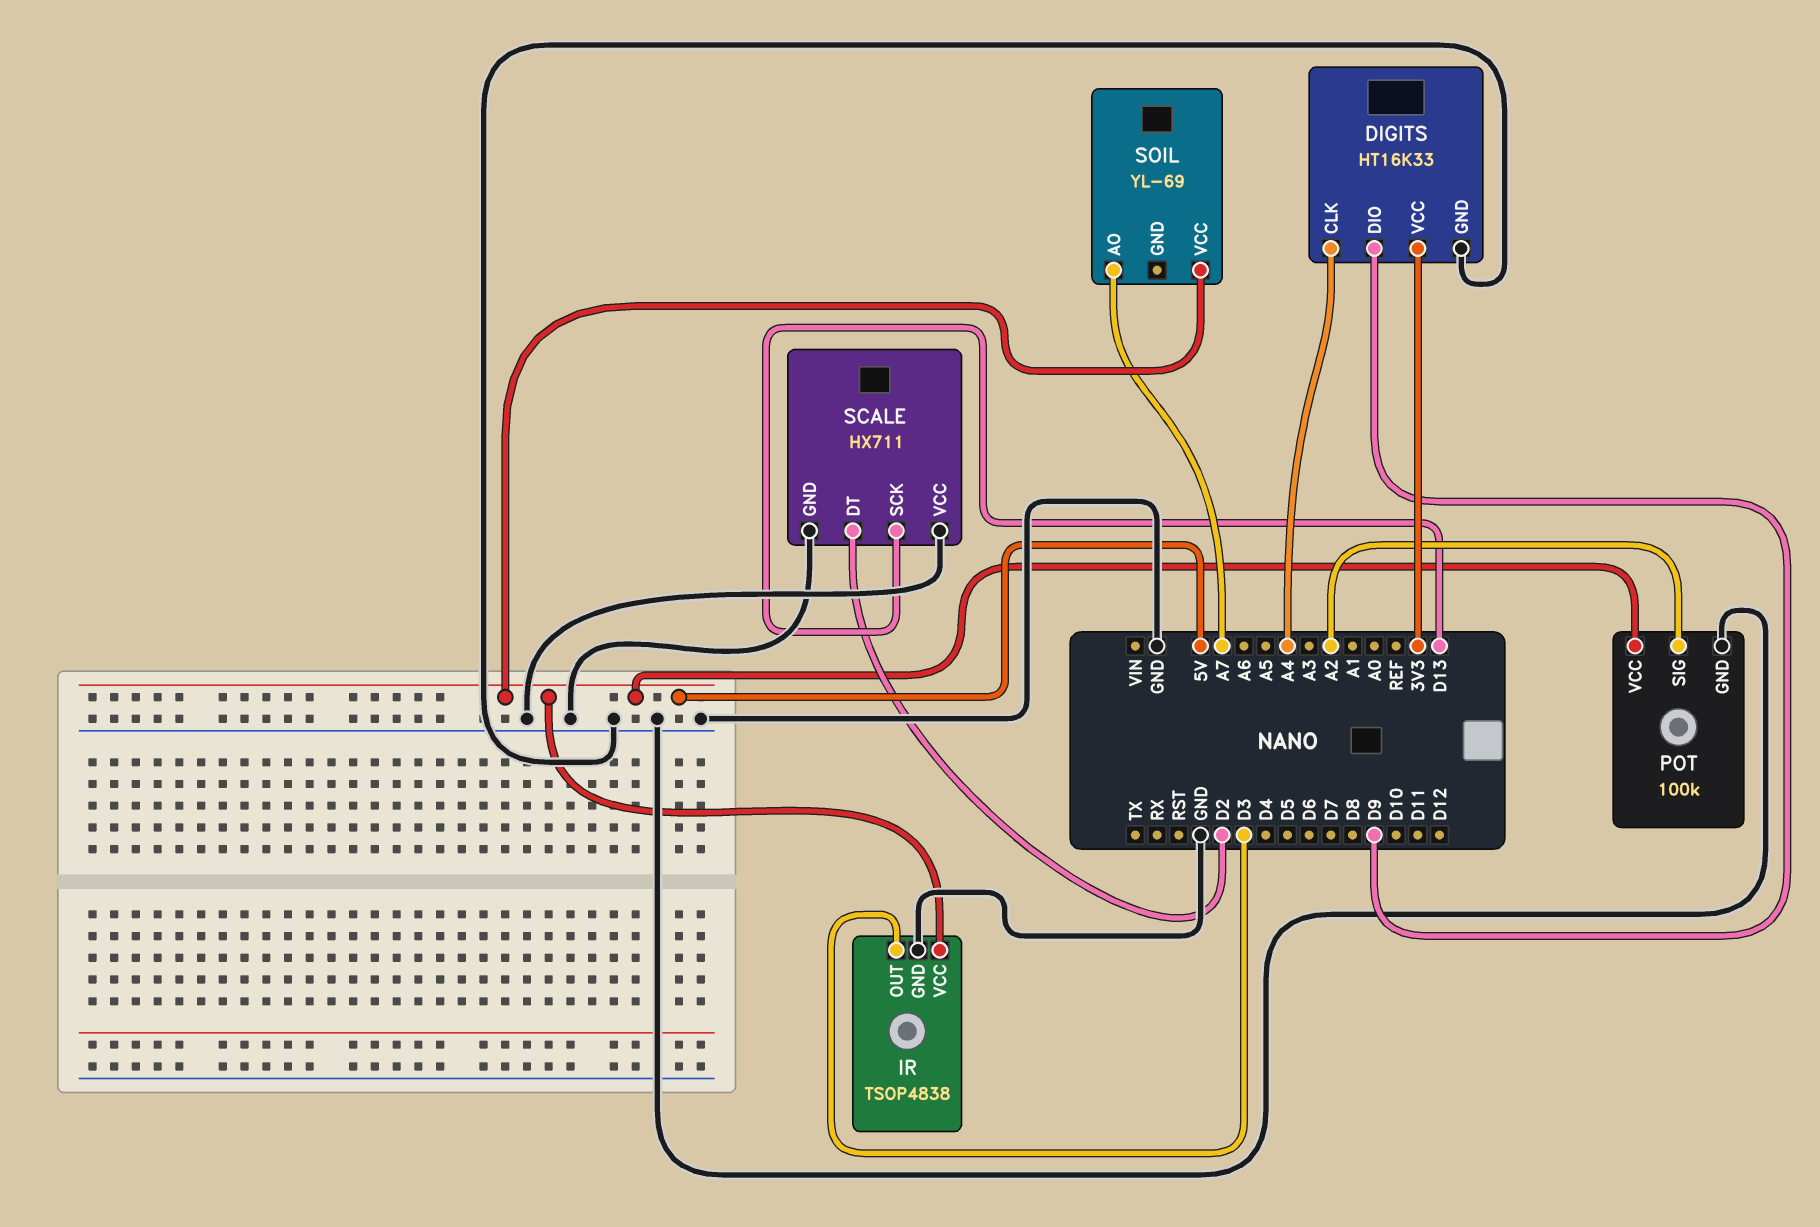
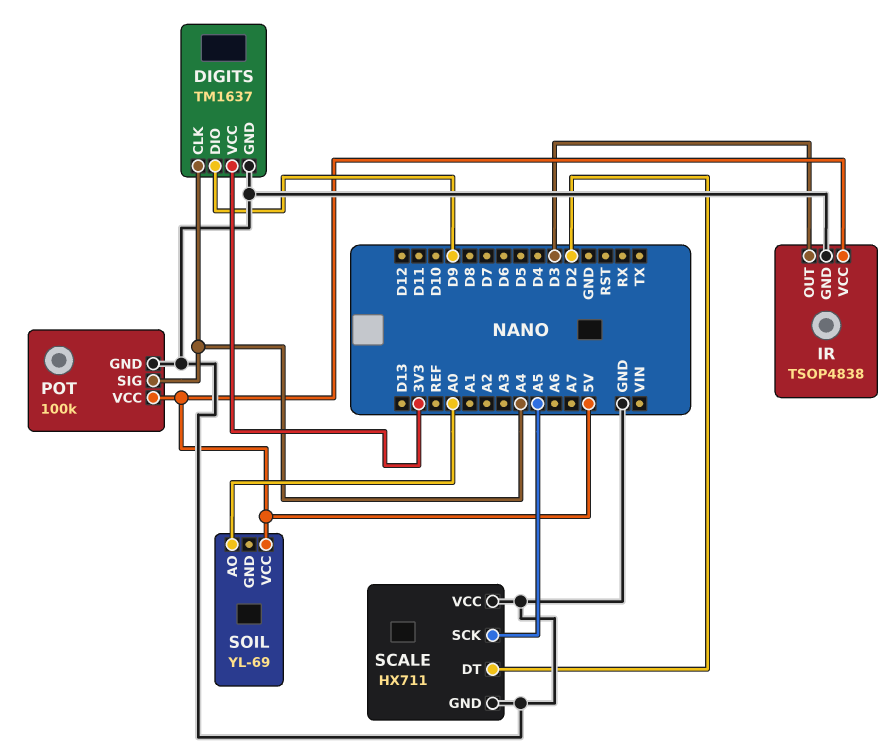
DIGITS: HT16K33 -> TM1637
POT pin SIG: A2 -> A4
SCALE pin SCK: D13 -> A5
SOIL pin AO: A7 -> A0

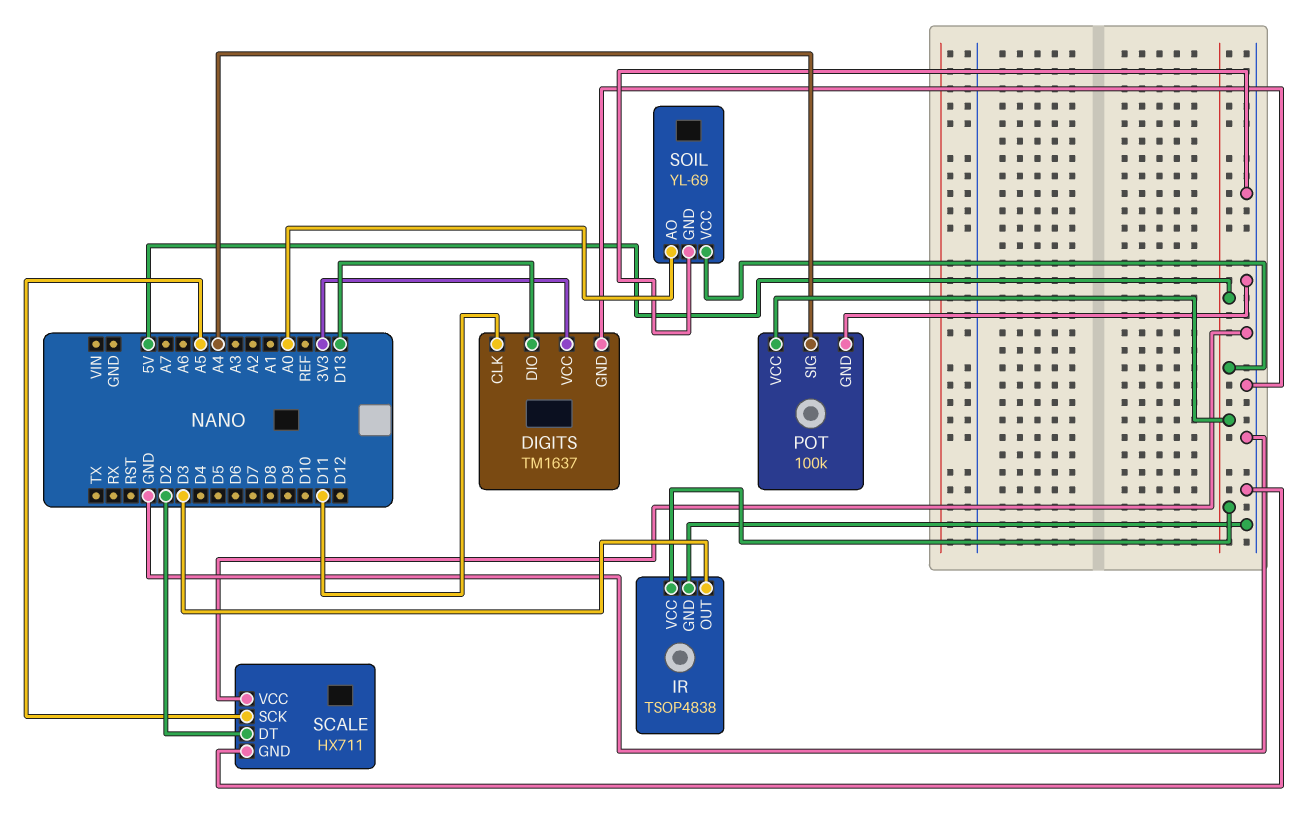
DIGITS pin CLK: A4 -> D11
DIGITS pin DIO: D9 -> D13
SOIL pin GND: none -> GND

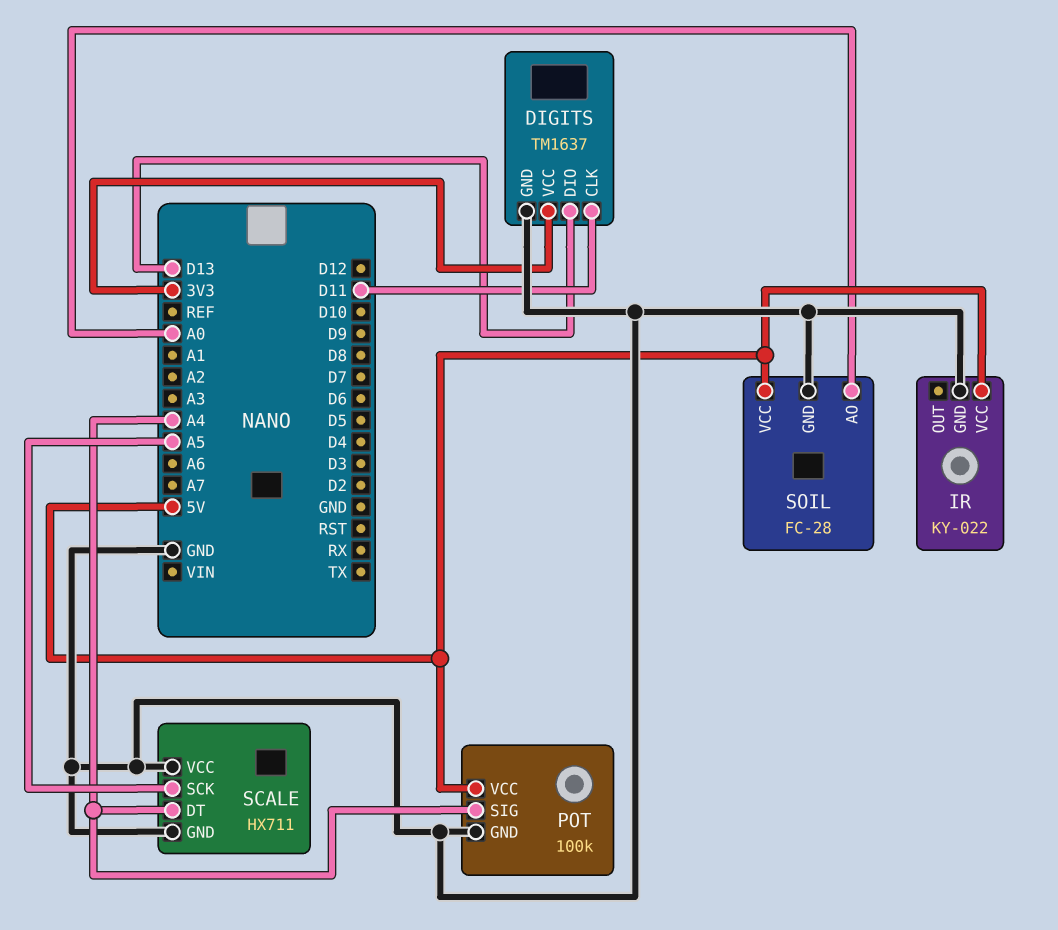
IR: TSOP4838 -> KY-022
IR pin OUT: D3 -> none
SCALE pin DT: D2 -> A4
SOIL: YL-69 -> FC-28

